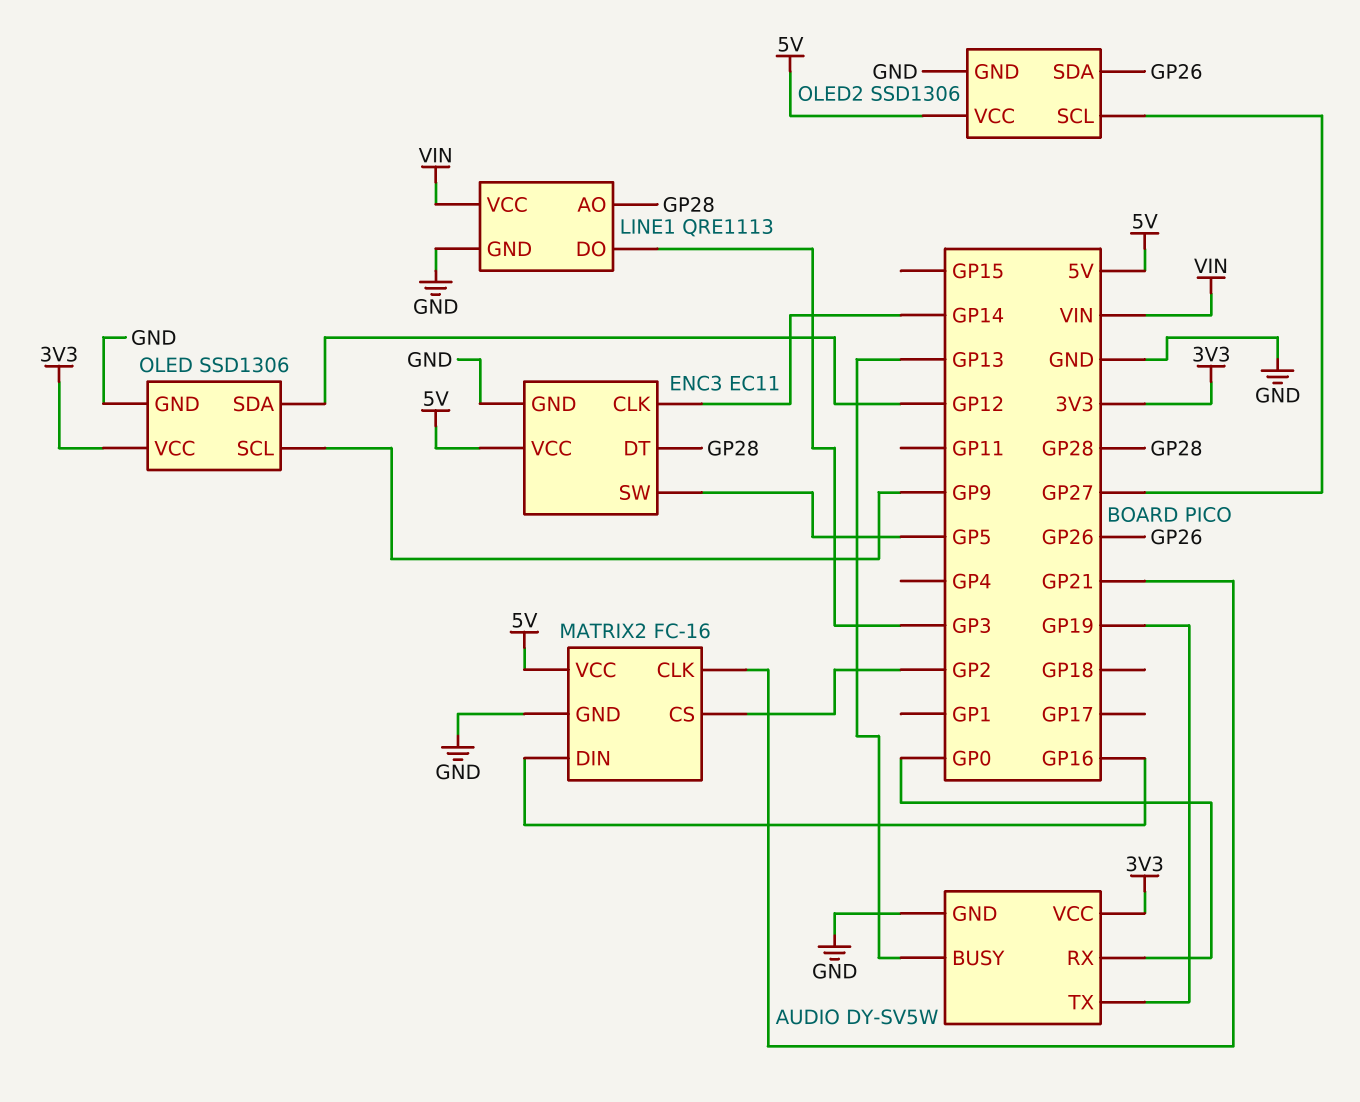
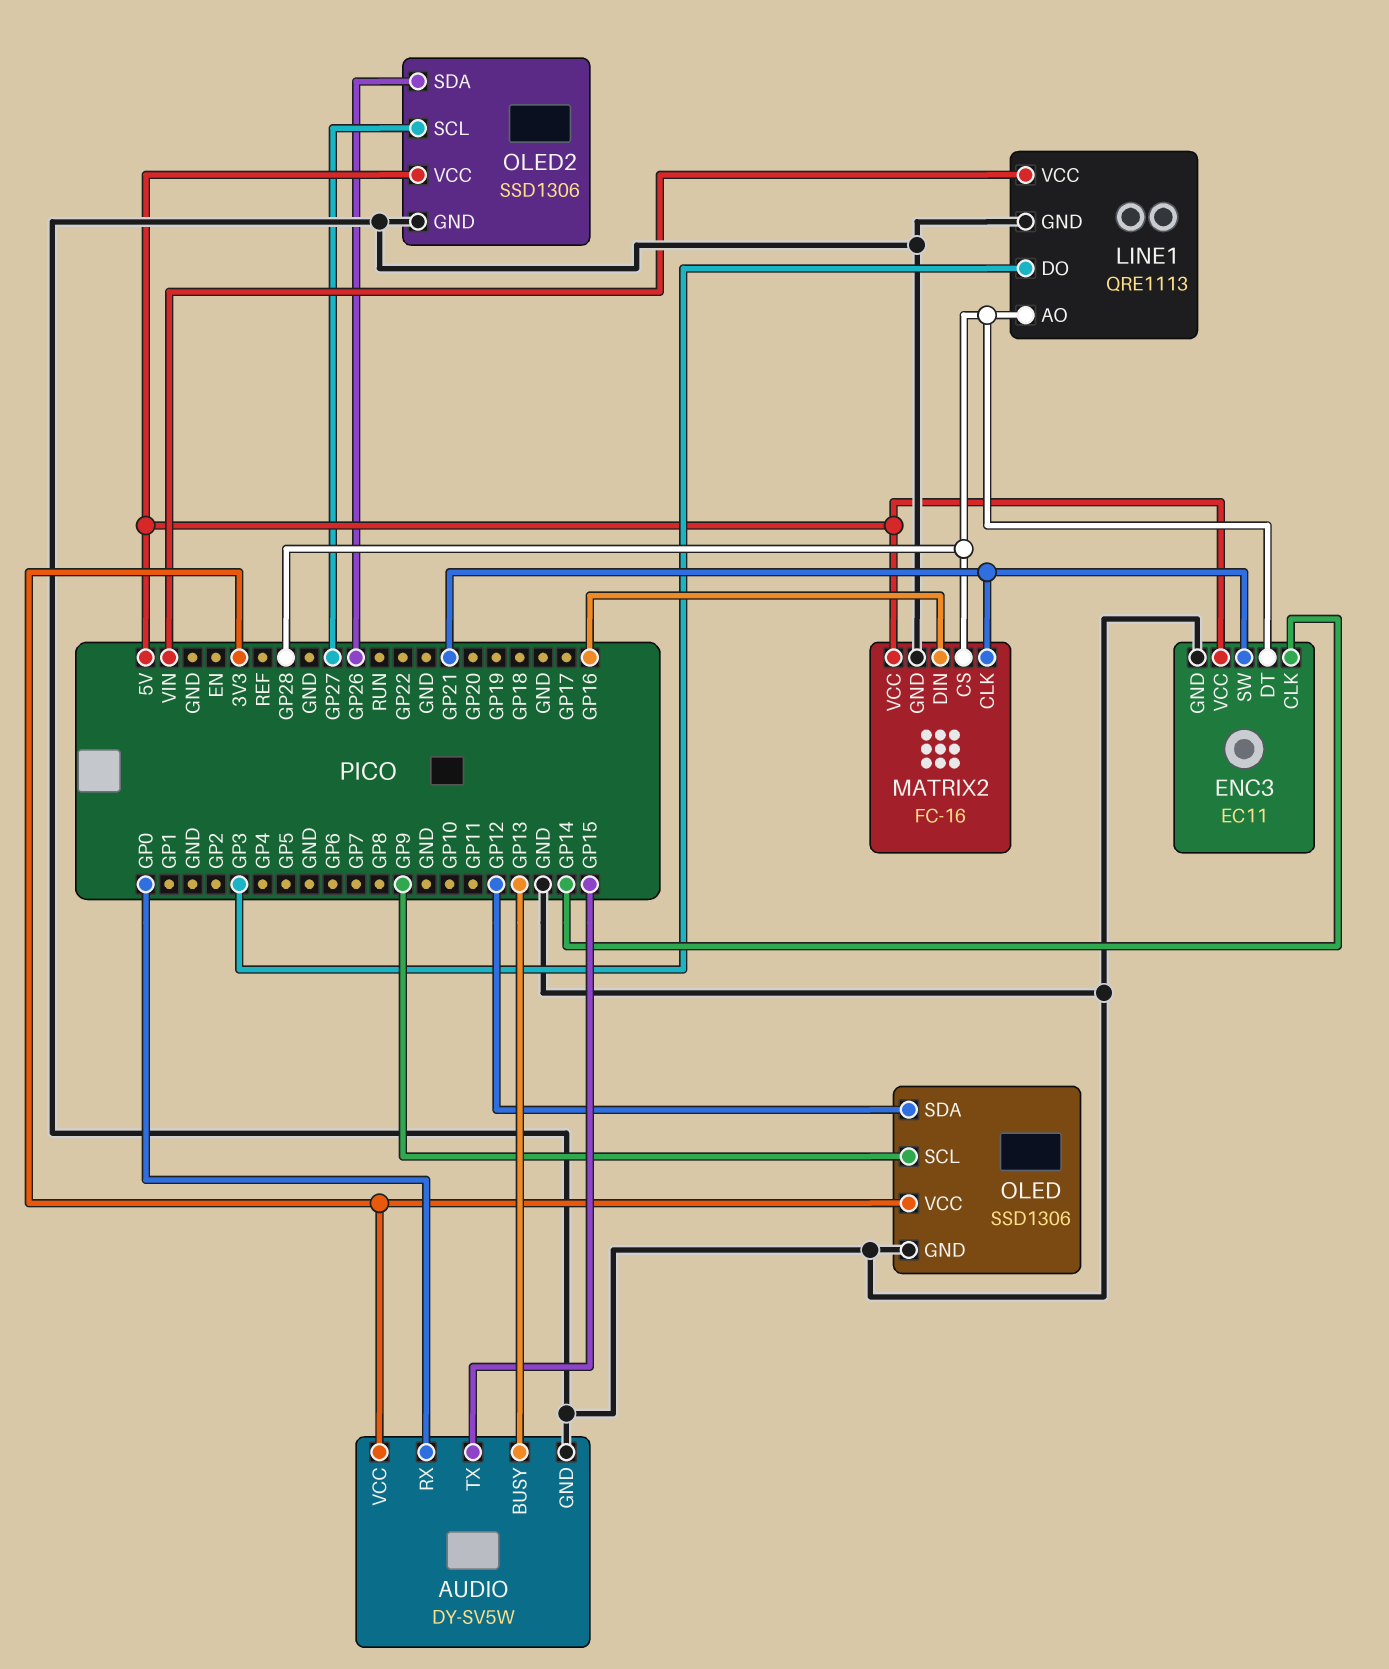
AUDIO pin TX: GP19 -> GP15
ENC3 pin SW: GP5 -> GP21
MATRIX2 pin CS: GP2 -> GP28

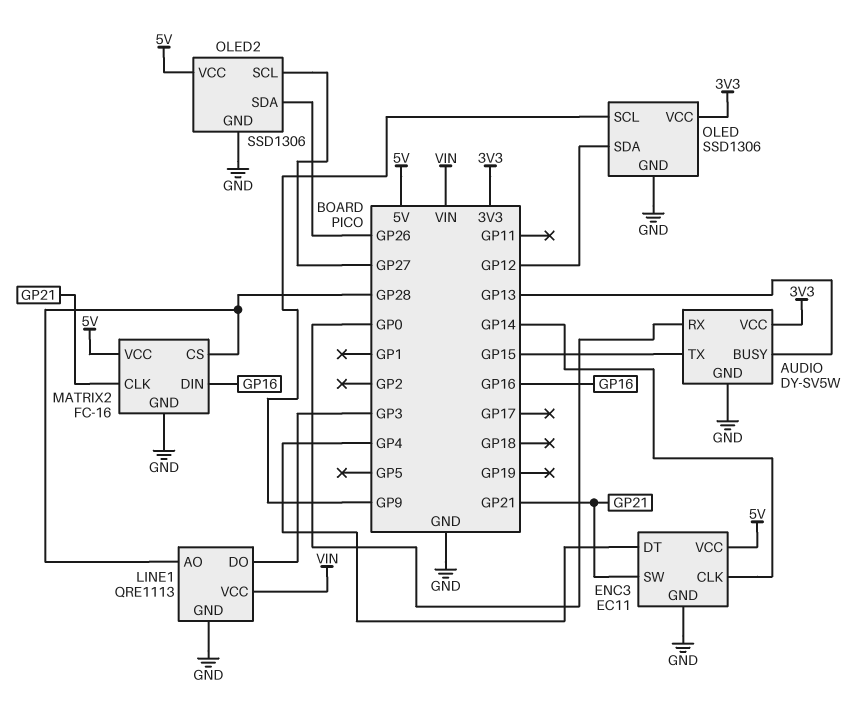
ENC3 pin DT: GP28 -> GP4

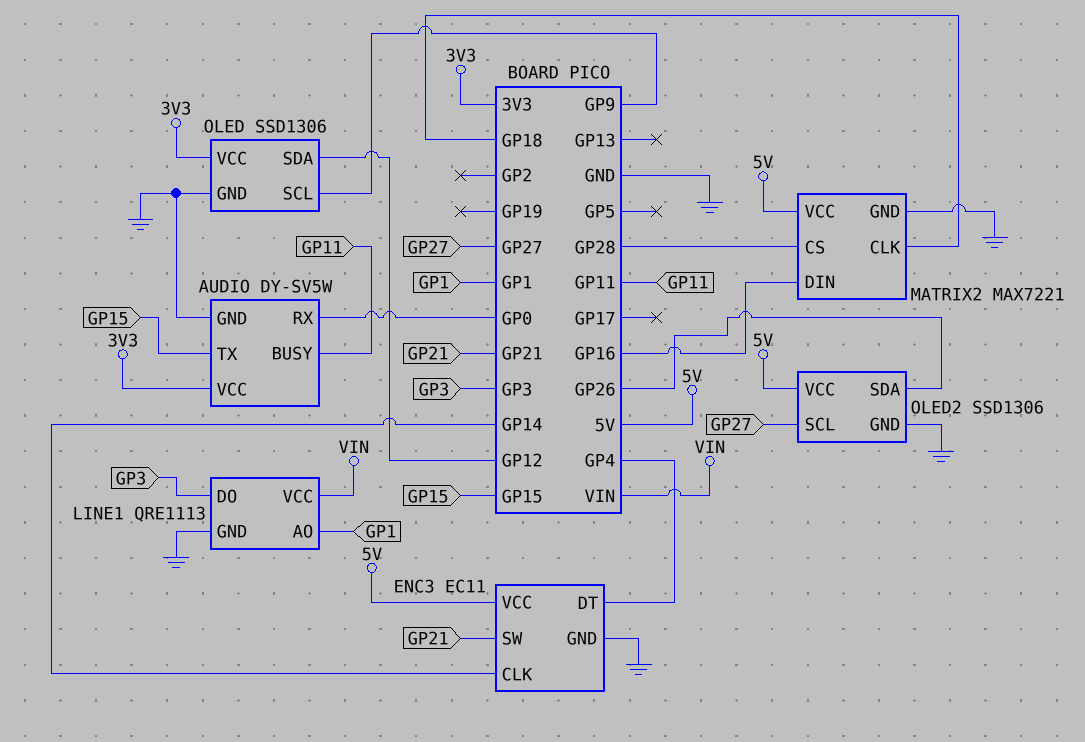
AUDIO pin BUSY: GP13 -> GP11
LINE1 pin AO: GP28 -> GP1
MATRIX2: FC-16 -> MAX7221
MATRIX2 pin CLK: GP21 -> GP18

